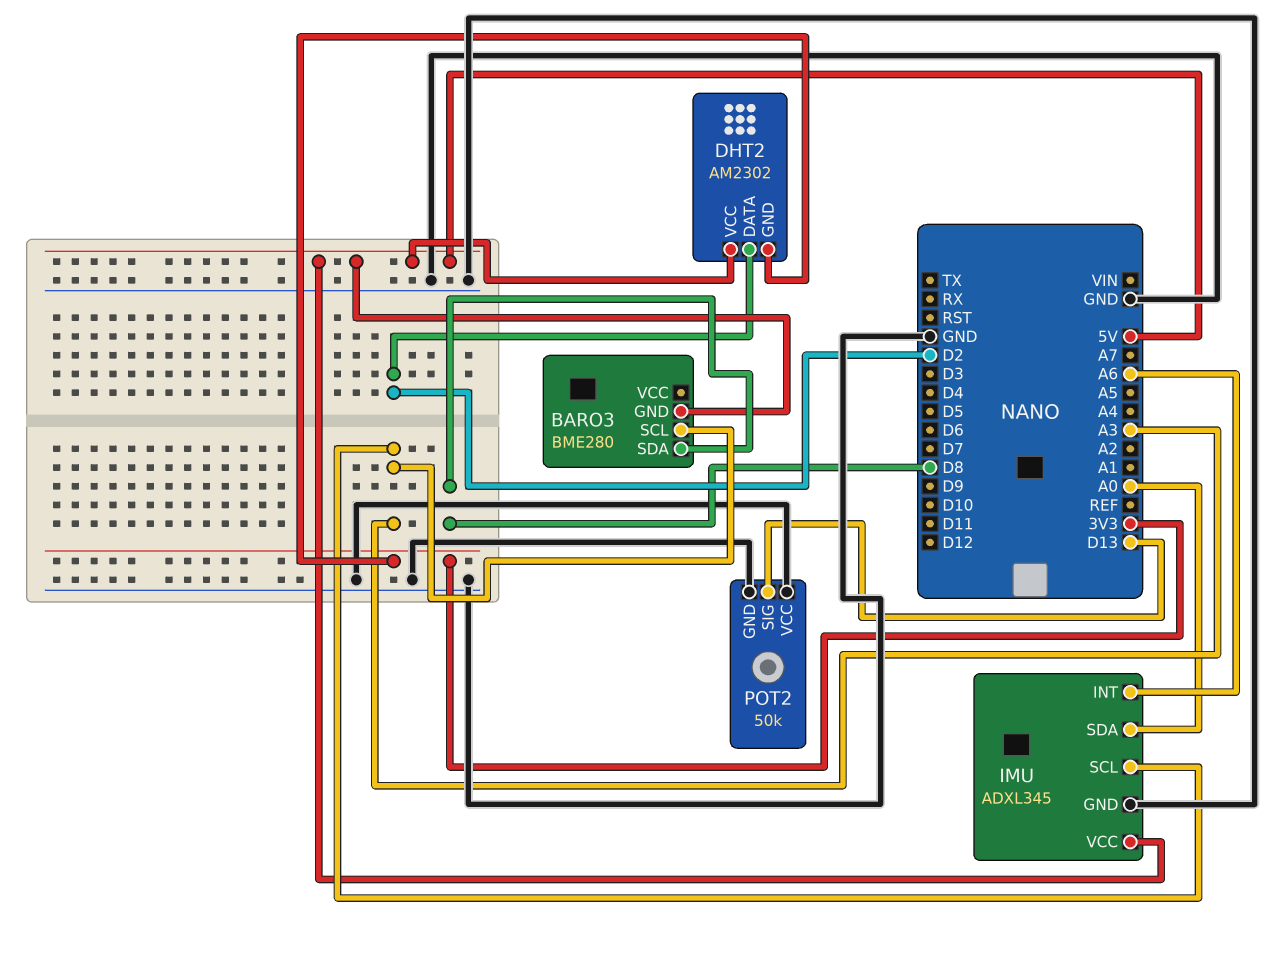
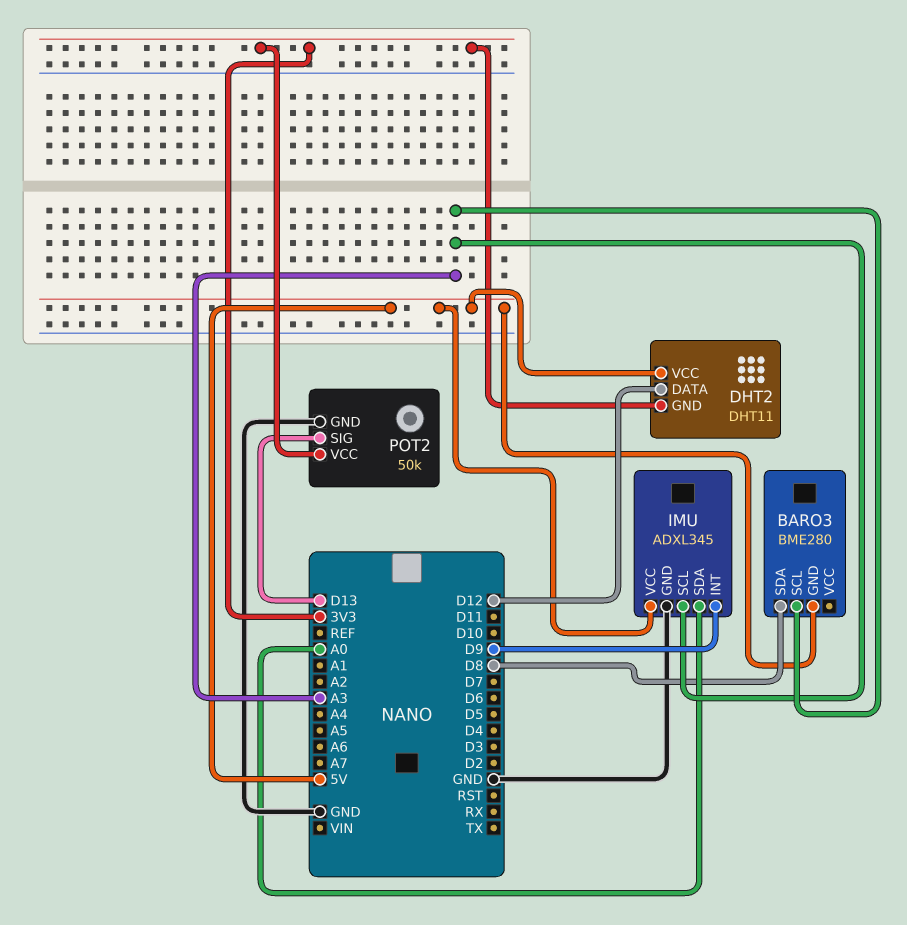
DHT2: AM2302 -> DHT11
DHT2 pin DATA: D2 -> D12
IMU pin INT: A6 -> D9
POT2 pin VCC: GND -> 3V3

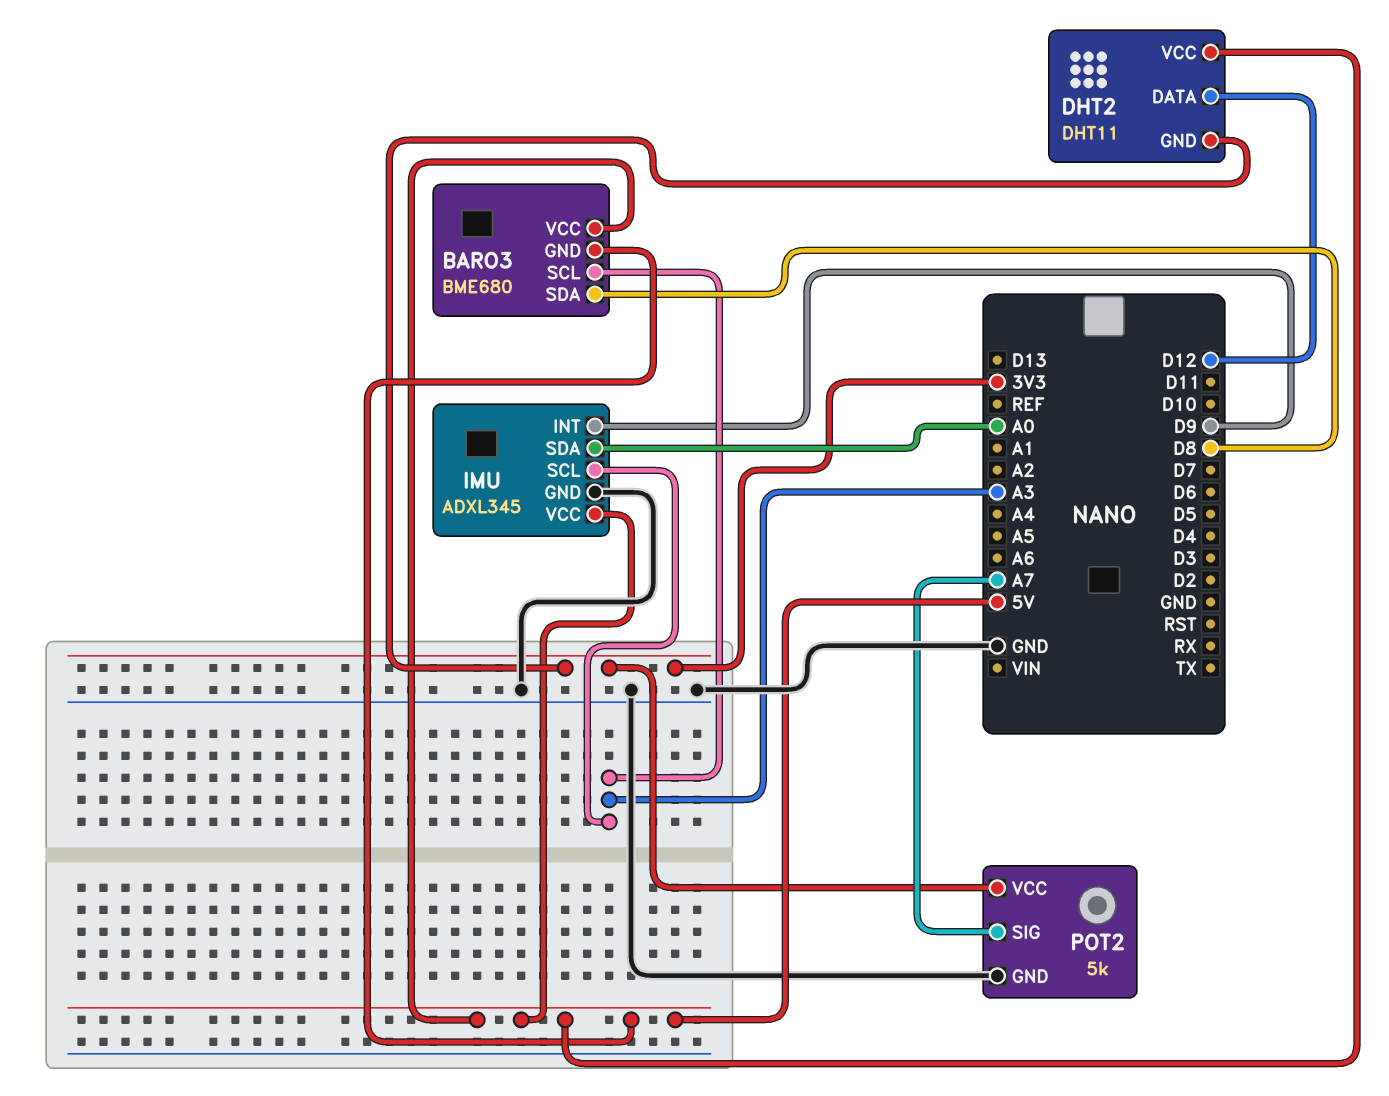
BARO3: BME280 -> BME680
BARO3 pin VCC: none -> 5V
POT2: 50k -> 5k
POT2 pin SIG: D13 -> A7

